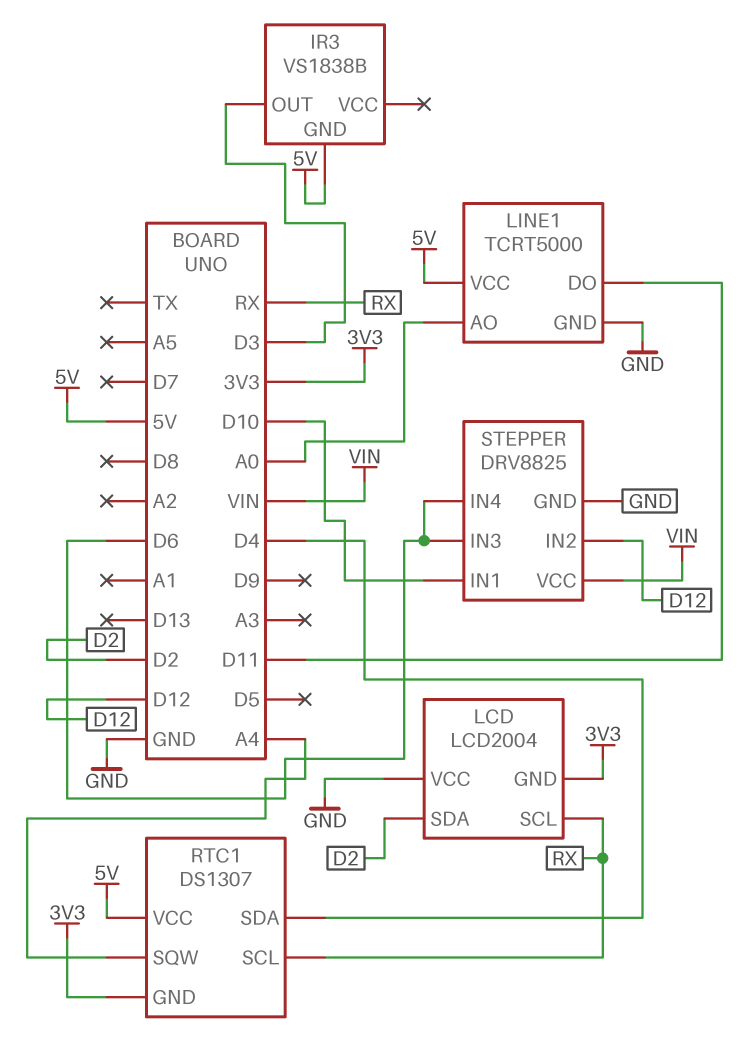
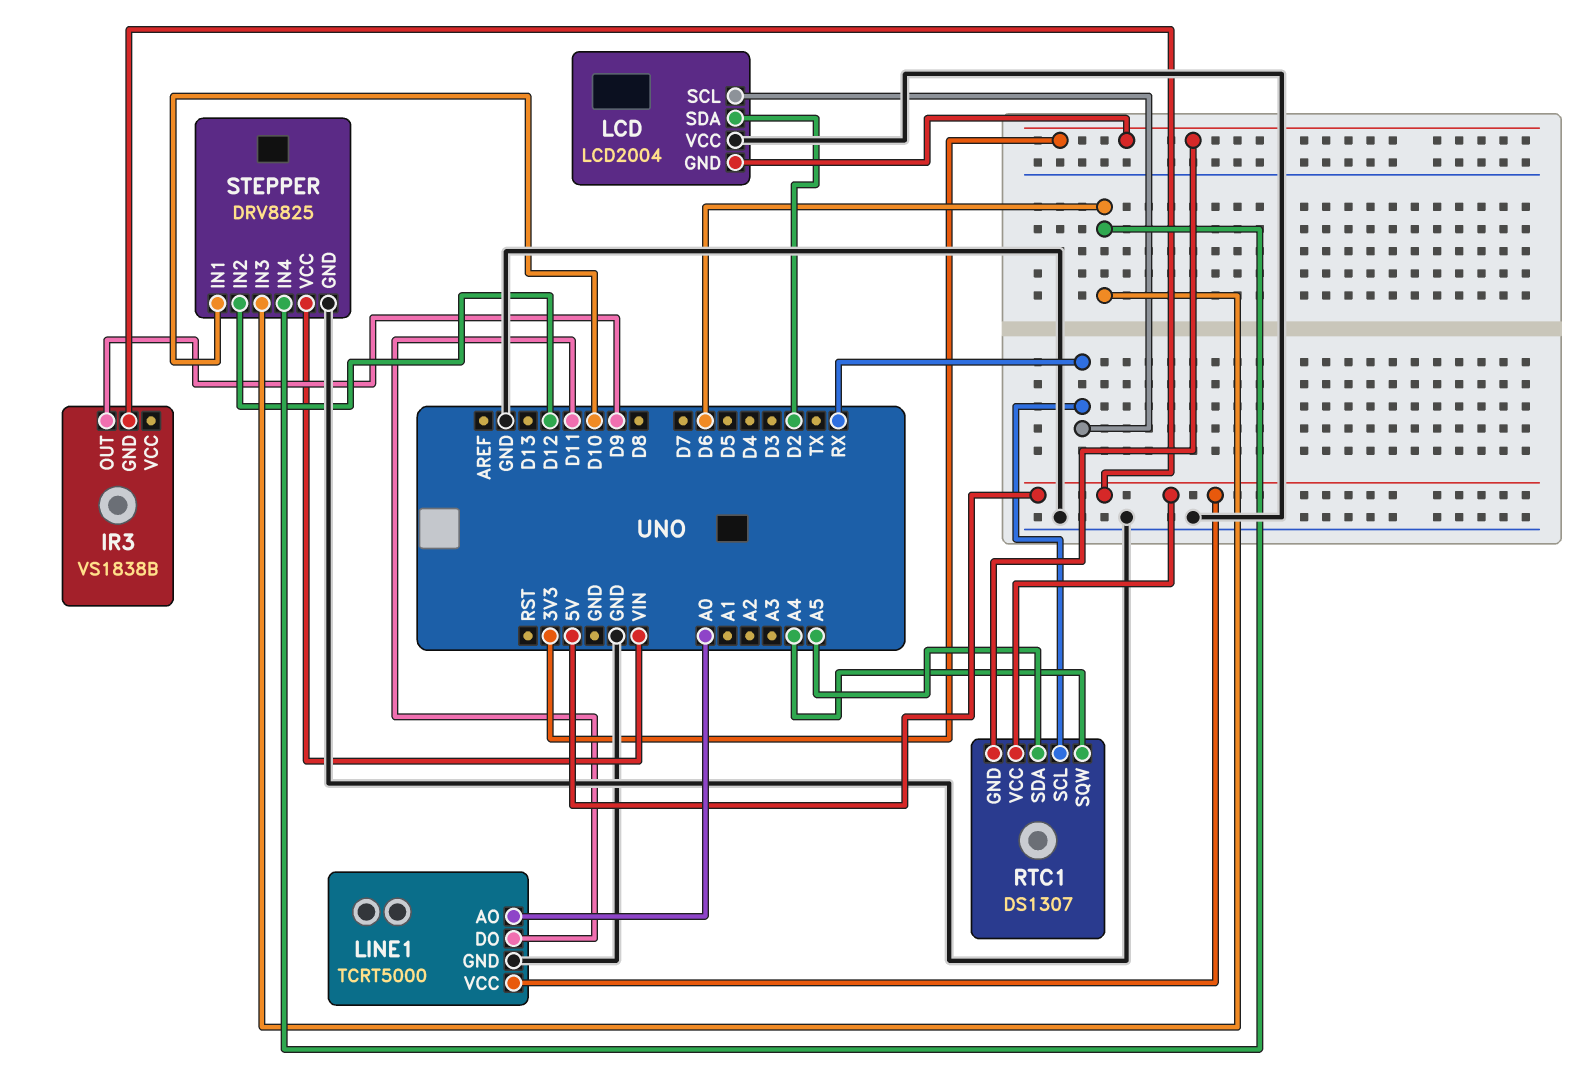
IR3 pin OUT: D3 -> D9
RTC1 pin SDA: D4 -> A5

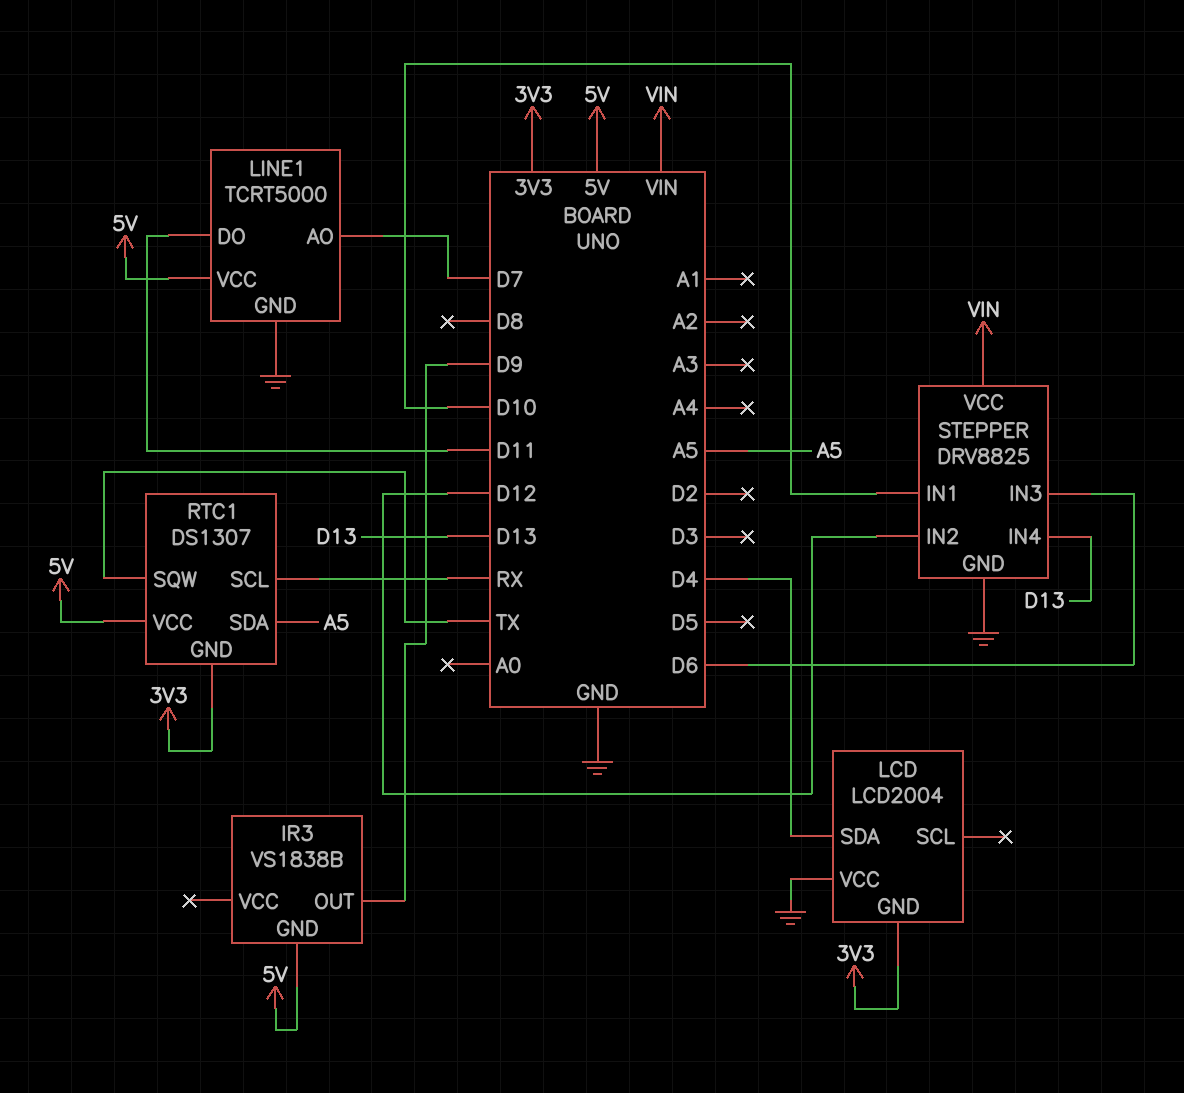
LCD pin SCL: RX -> none
LCD pin SDA: D2 -> D4
LINE1 pin AO: A0 -> D7
RTC1 pin SQW: A4 -> TX
STEPPER pin IN4: D6 -> D13

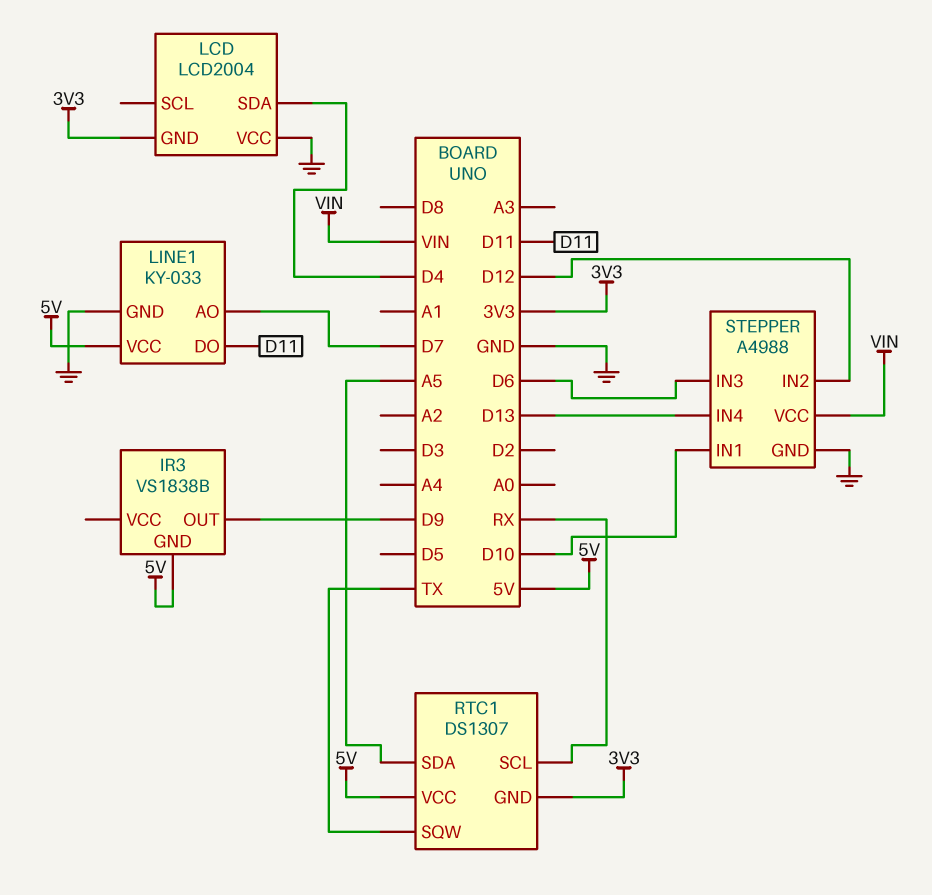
LINE1: TCRT5000 -> KY-033
STEPPER: DRV8825 -> A4988

